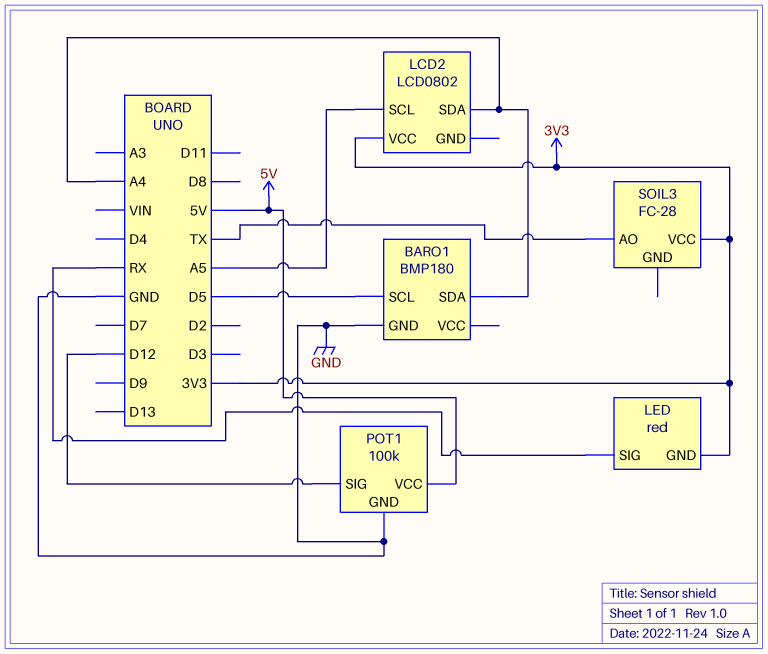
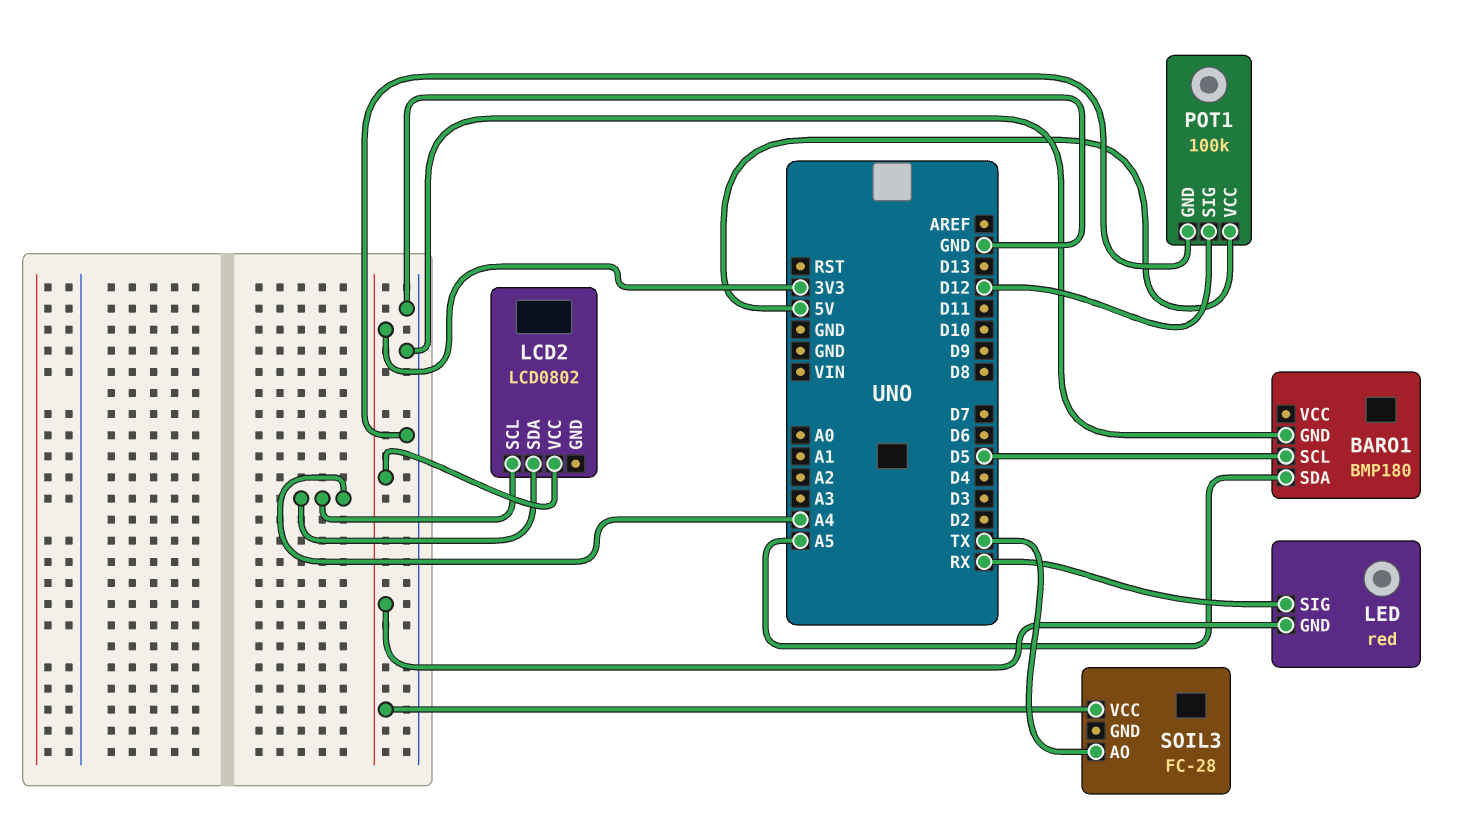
BARO1 pin SDA: A4 -> A5
LCD2 pin SCL: A5 -> A4

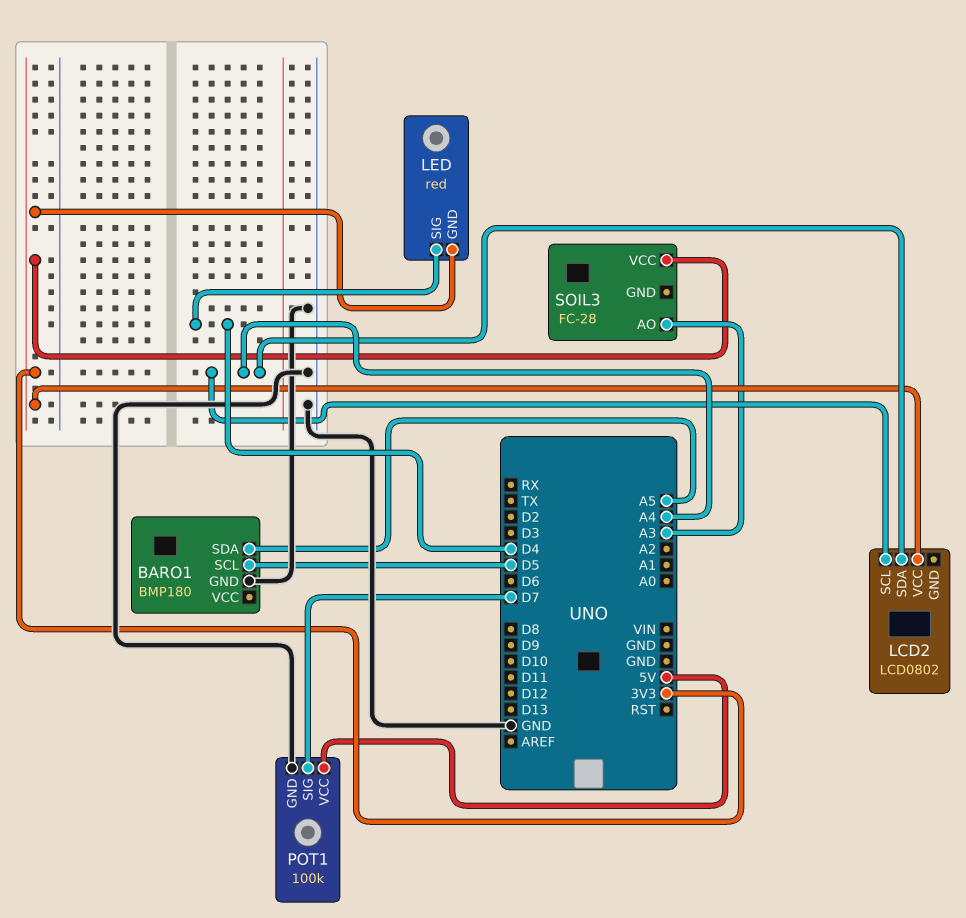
LED pin SIG: RX -> D4
POT1 pin SIG: D12 -> D7
SOIL3 pin AO: TX -> A3

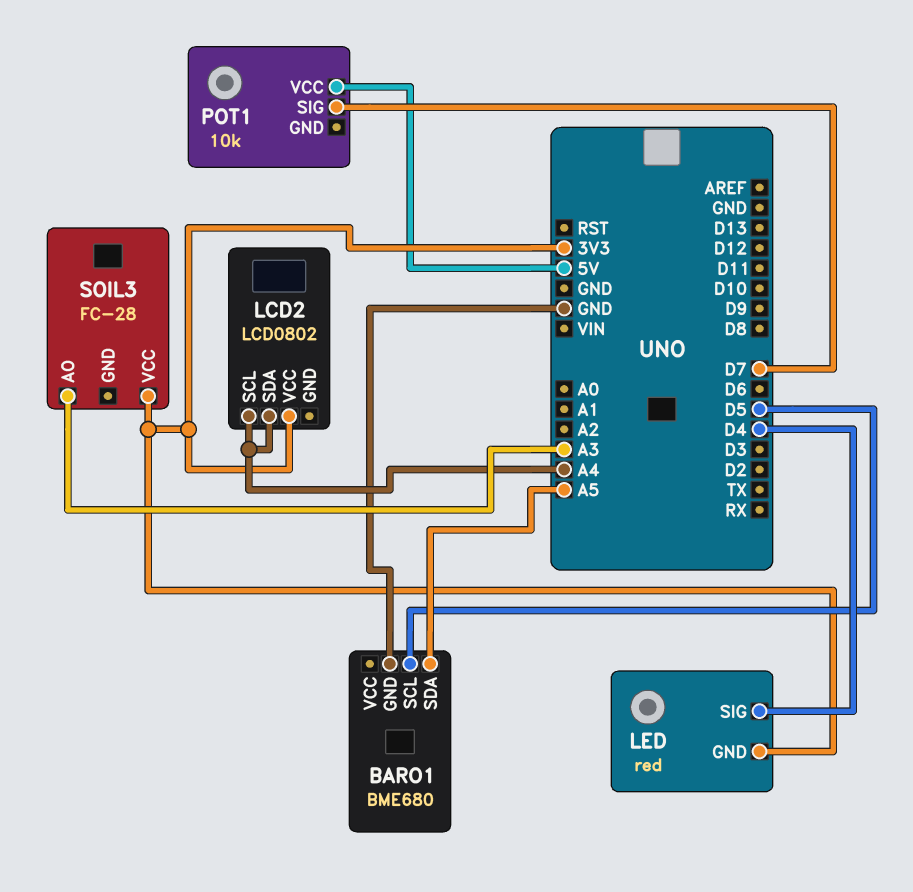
BARO1: BMP180 -> BME680
POT1: 100k -> 10k
POT1 pin GND: GND -> none

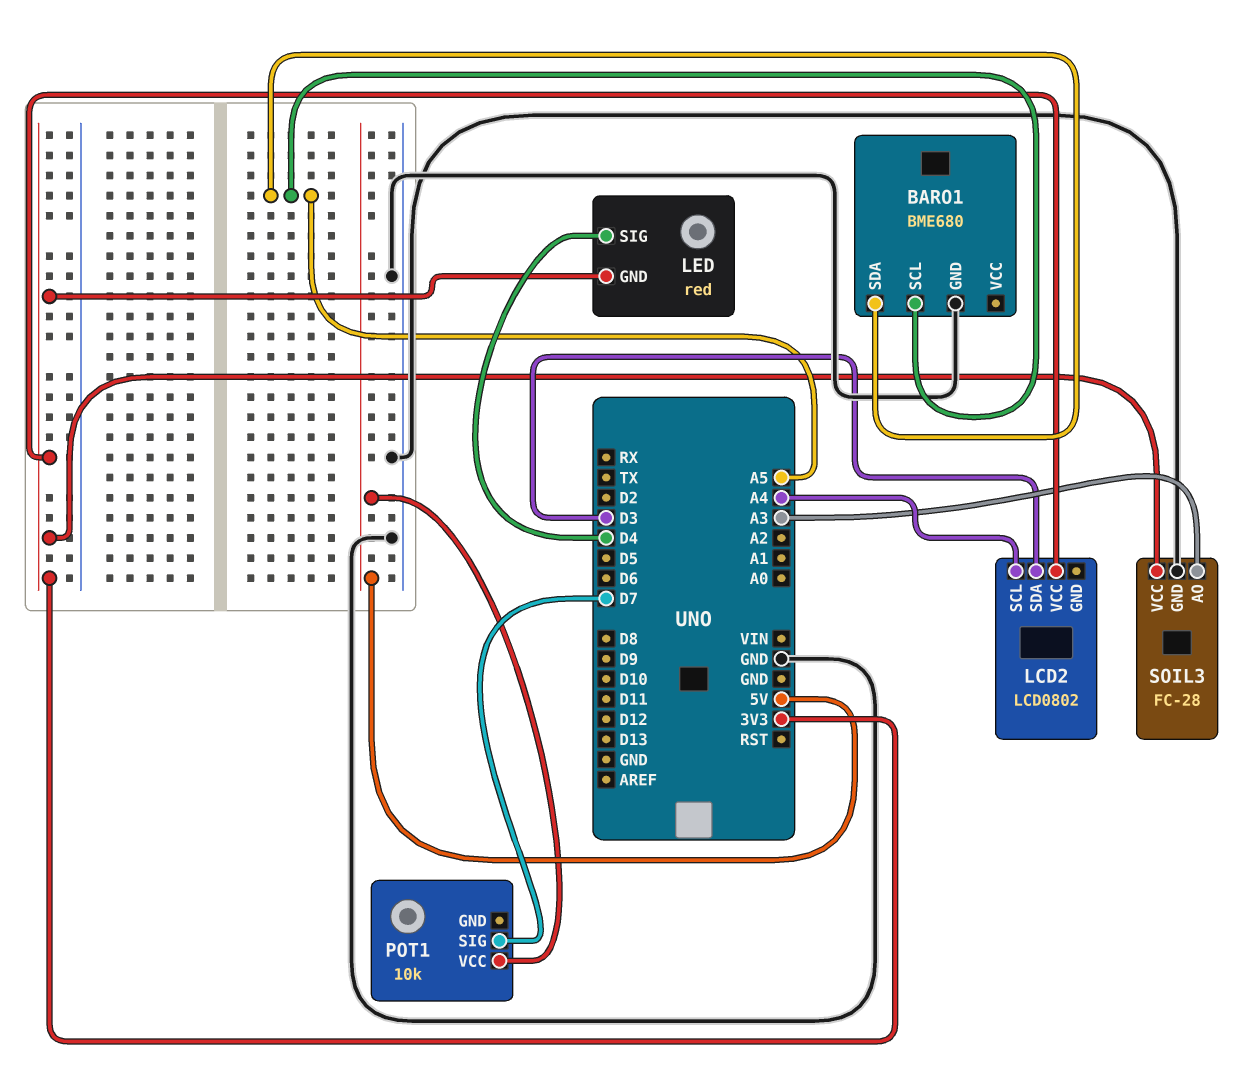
BARO1 pin SCL: D5 -> A5
LCD2 pin SDA: A4 -> D3
SOIL3 pin GND: none -> GND

